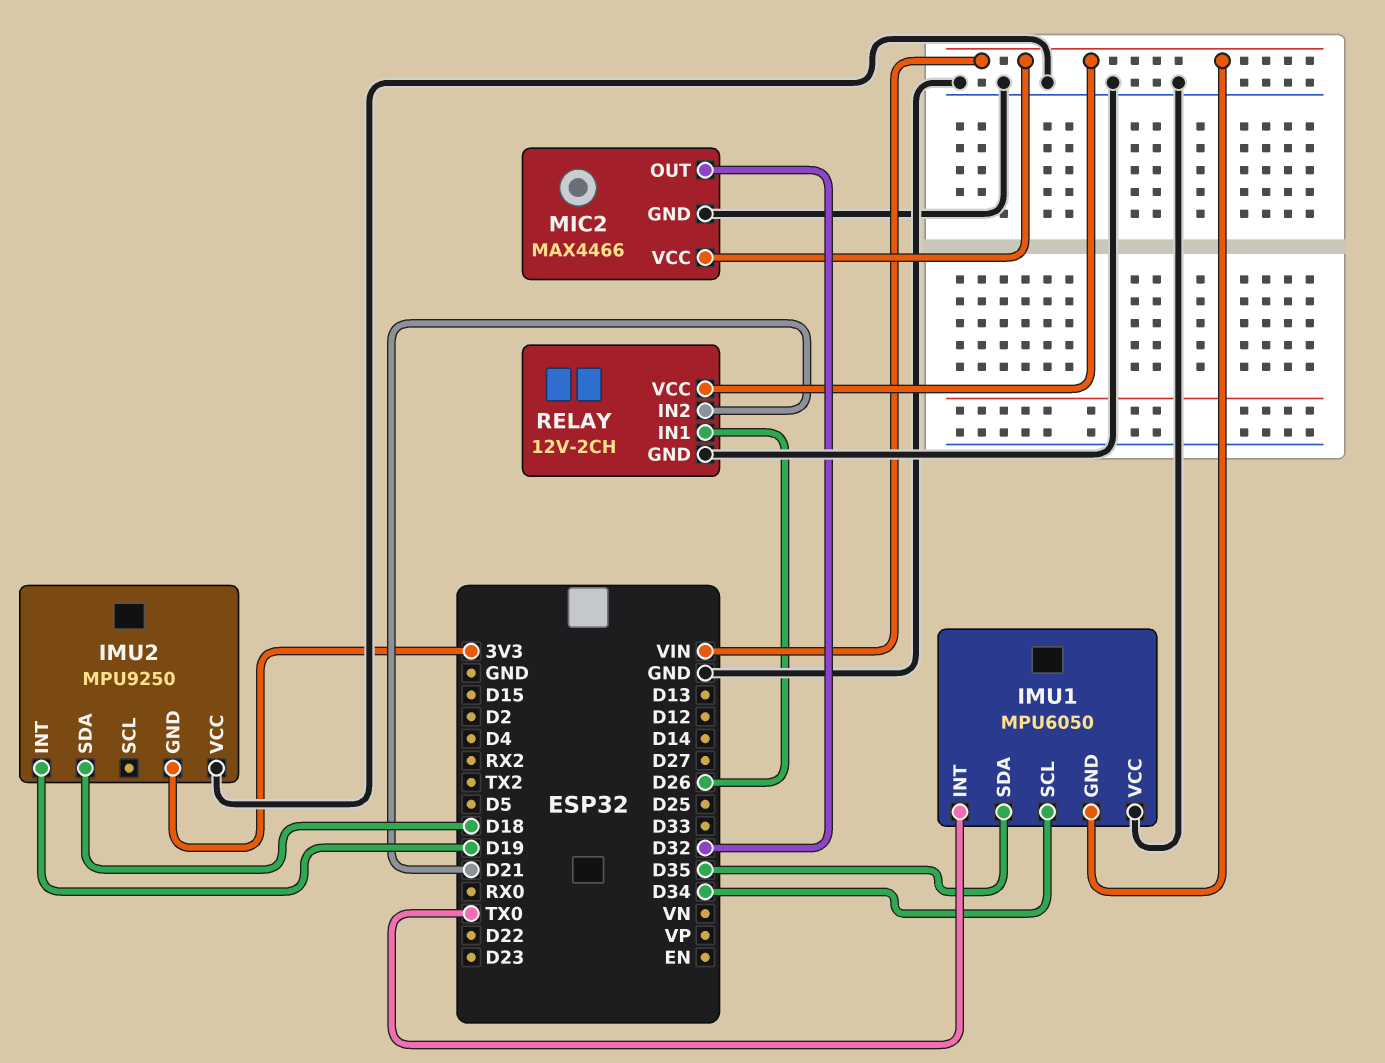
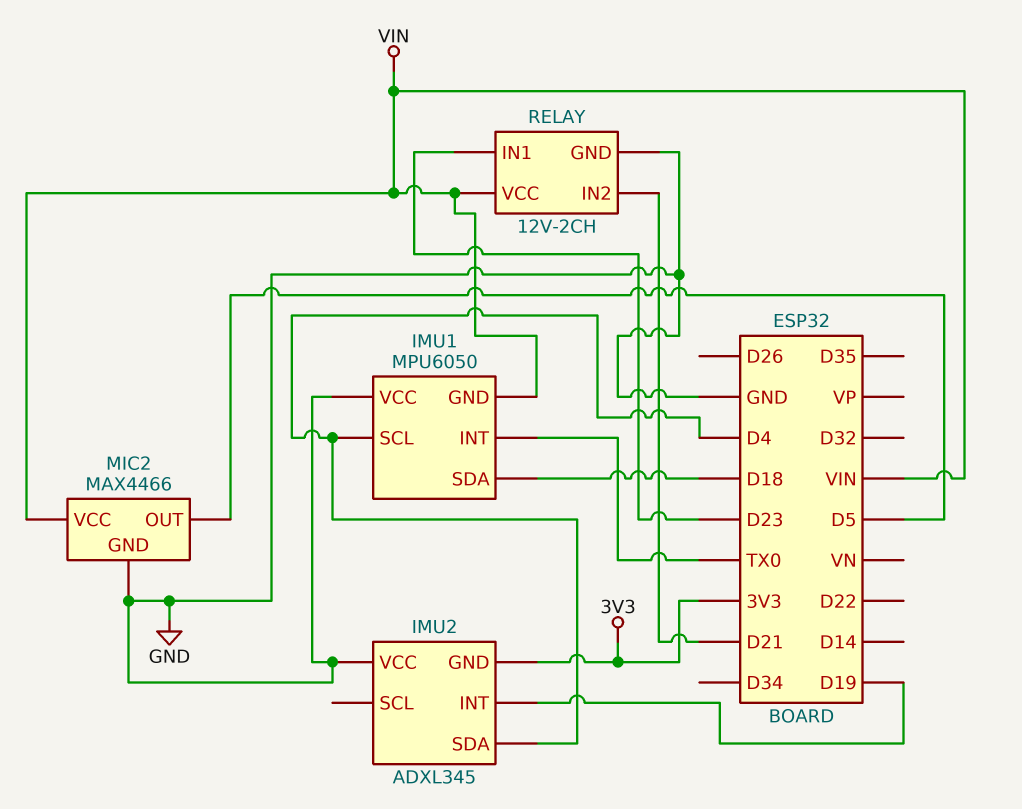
IMU1 pin SCL: D34 -> D4
IMU1 pin SDA: D35 -> D18
IMU2: MPU9250 -> ADXL345
IMU2 pin SDA: D18 -> D4
MIC2 pin OUT: D32 -> D5
RELAY pin IN1: D26 -> D23

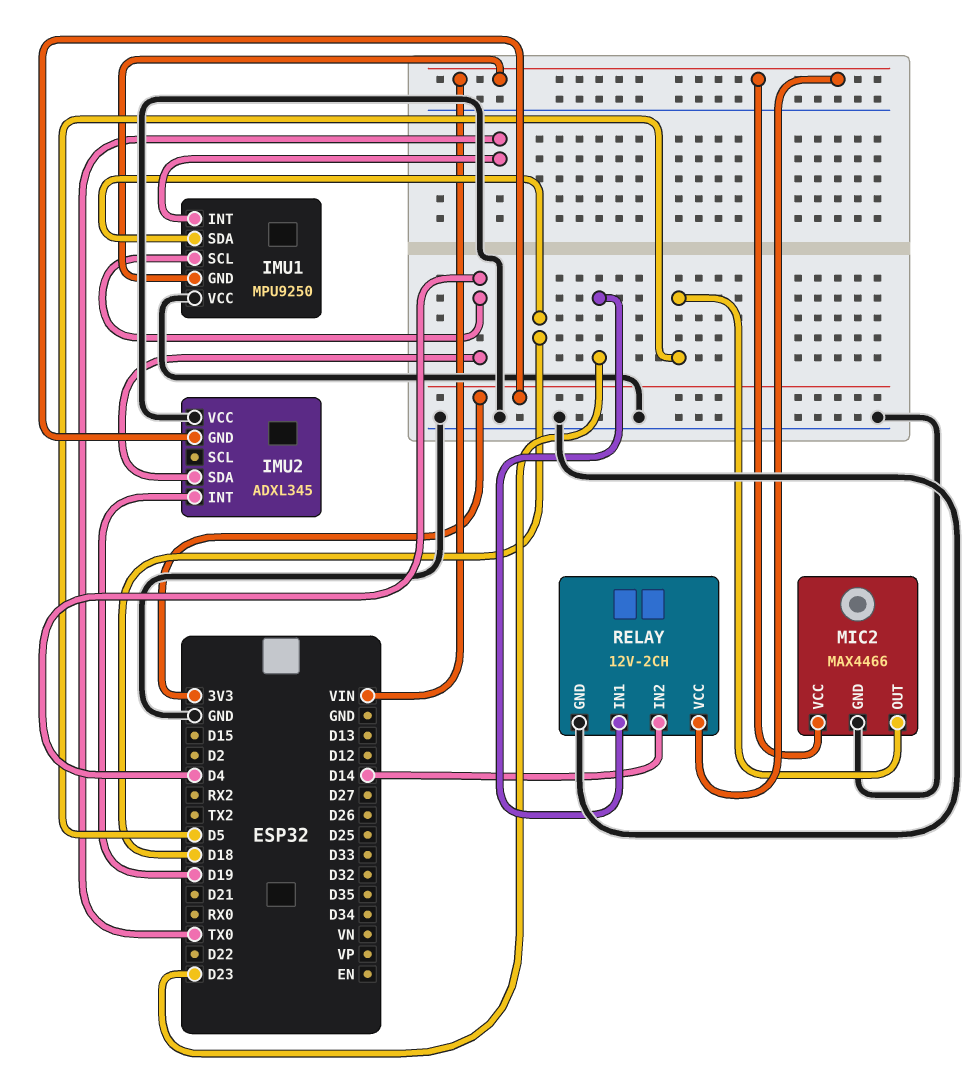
IMU1: MPU6050 -> MPU9250
RELAY pin IN2: D21 -> D14

